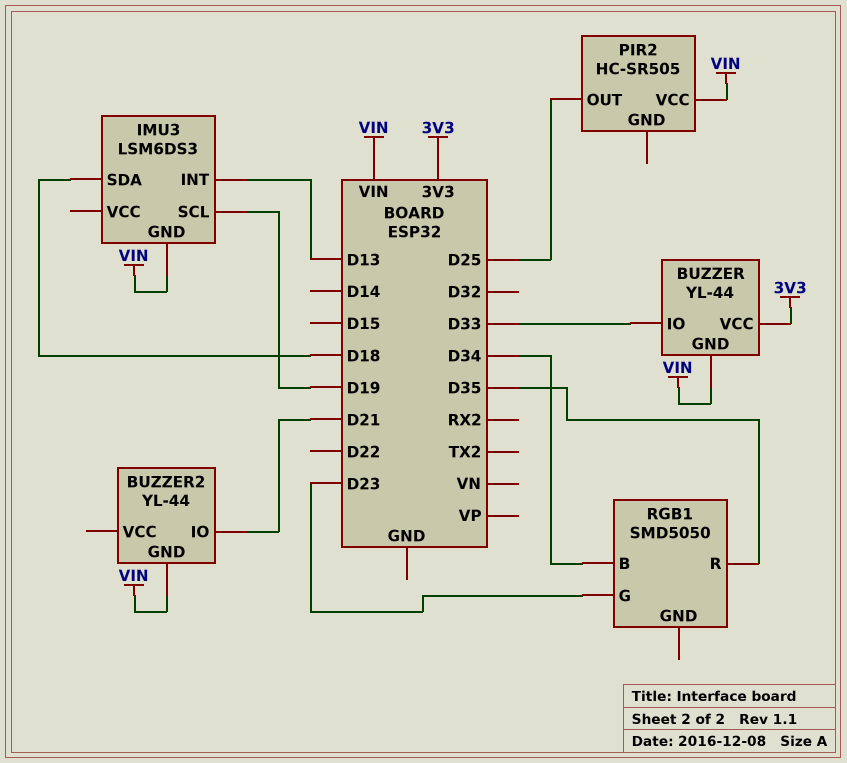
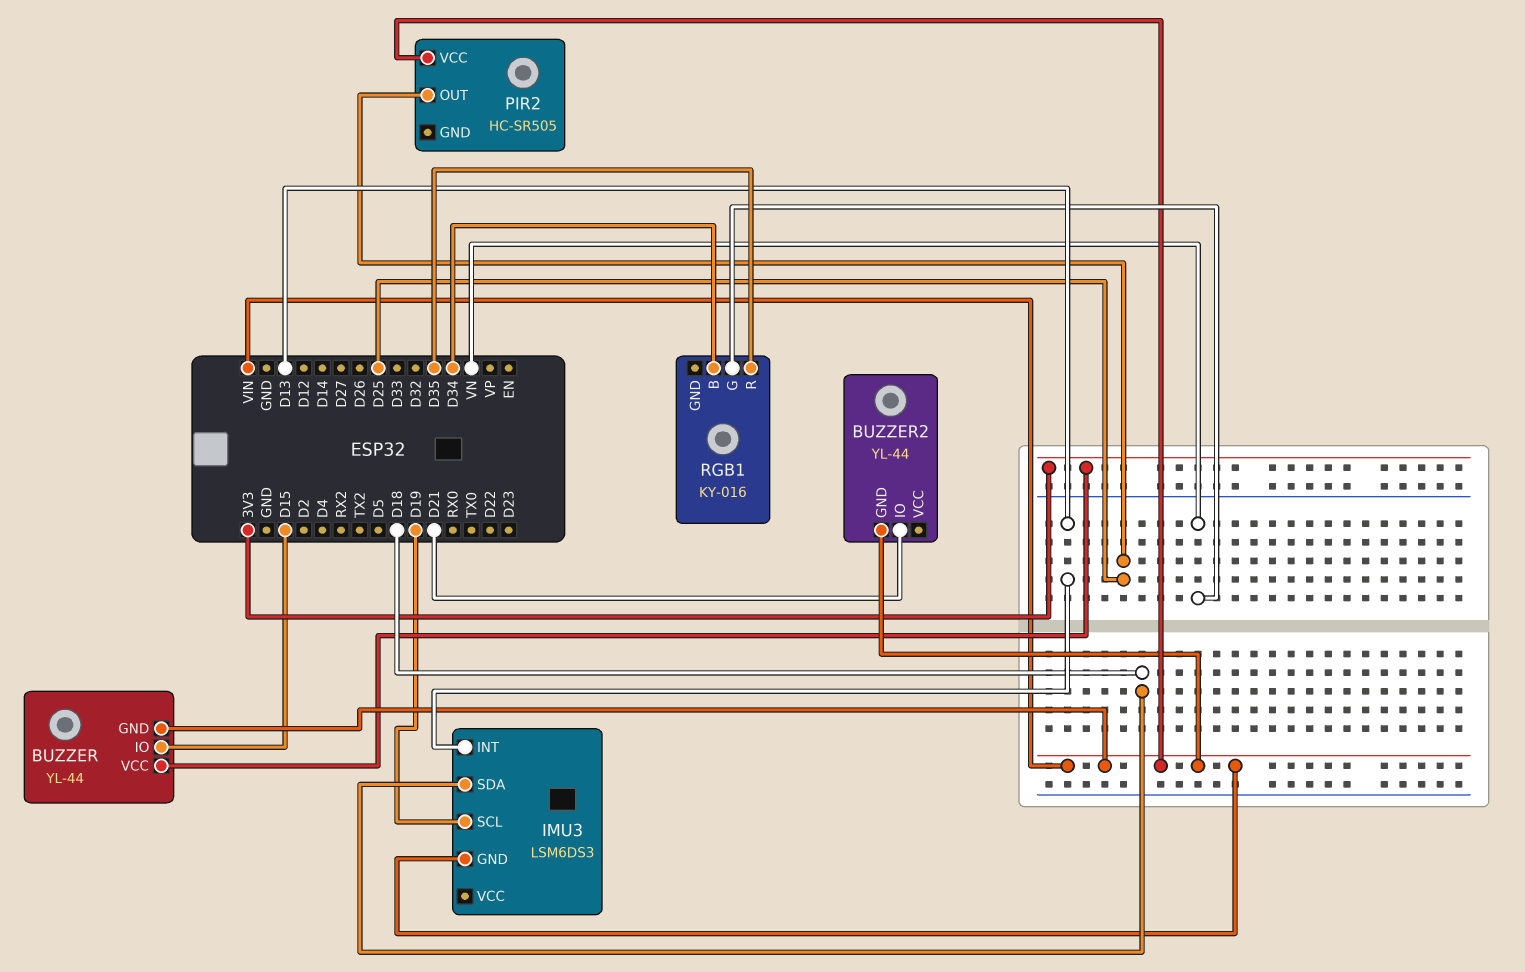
BUZZER pin IO: D33 -> D15
RGB1: SMD5050 -> KY-016
RGB1 pin G: D23 -> VN

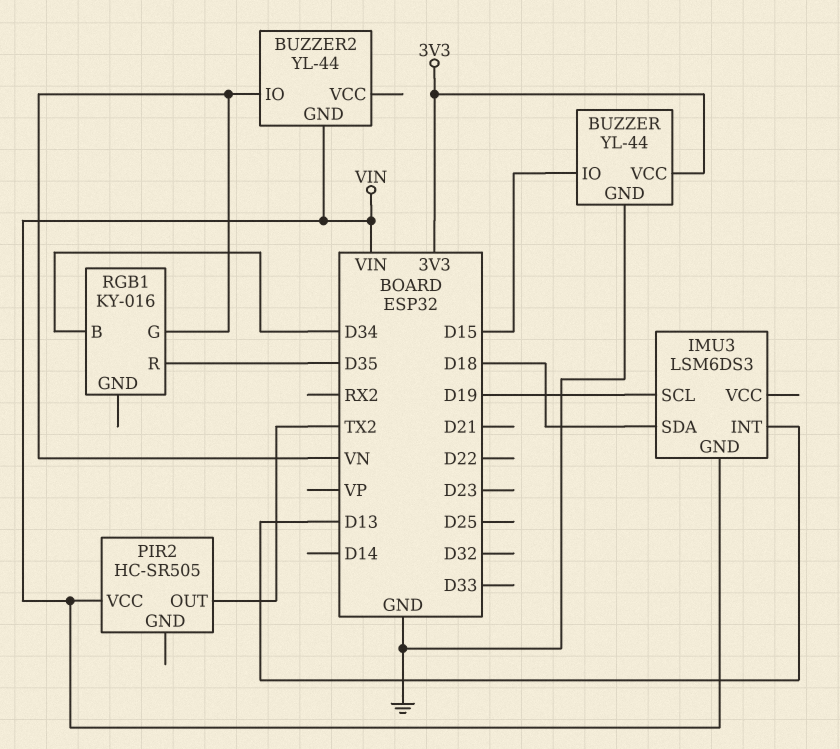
BUZZER pin GND: VIN -> GND
BUZZER2 pin IO: D21 -> VN
PIR2 pin OUT: D25 -> TX2

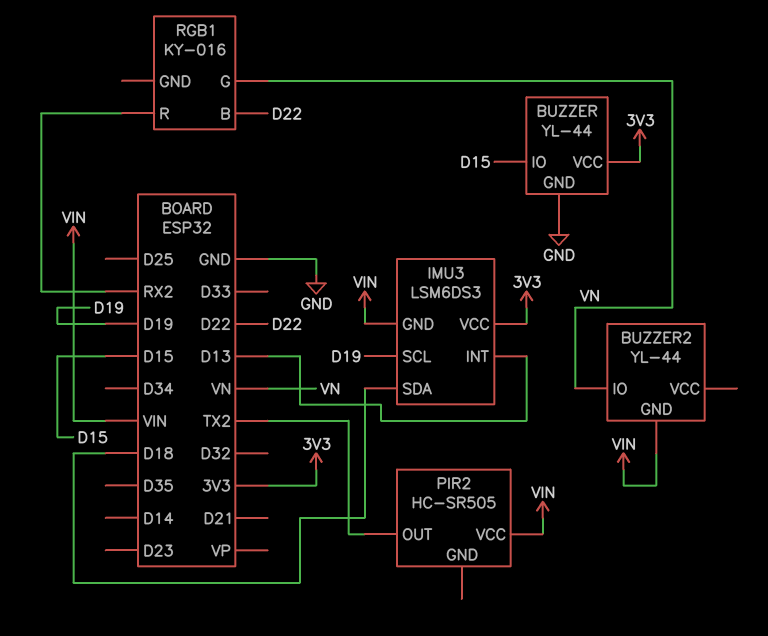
IMU3 pin VCC: none -> 3V3
RGB1 pin B: D34 -> D22
RGB1 pin R: D35 -> RX2

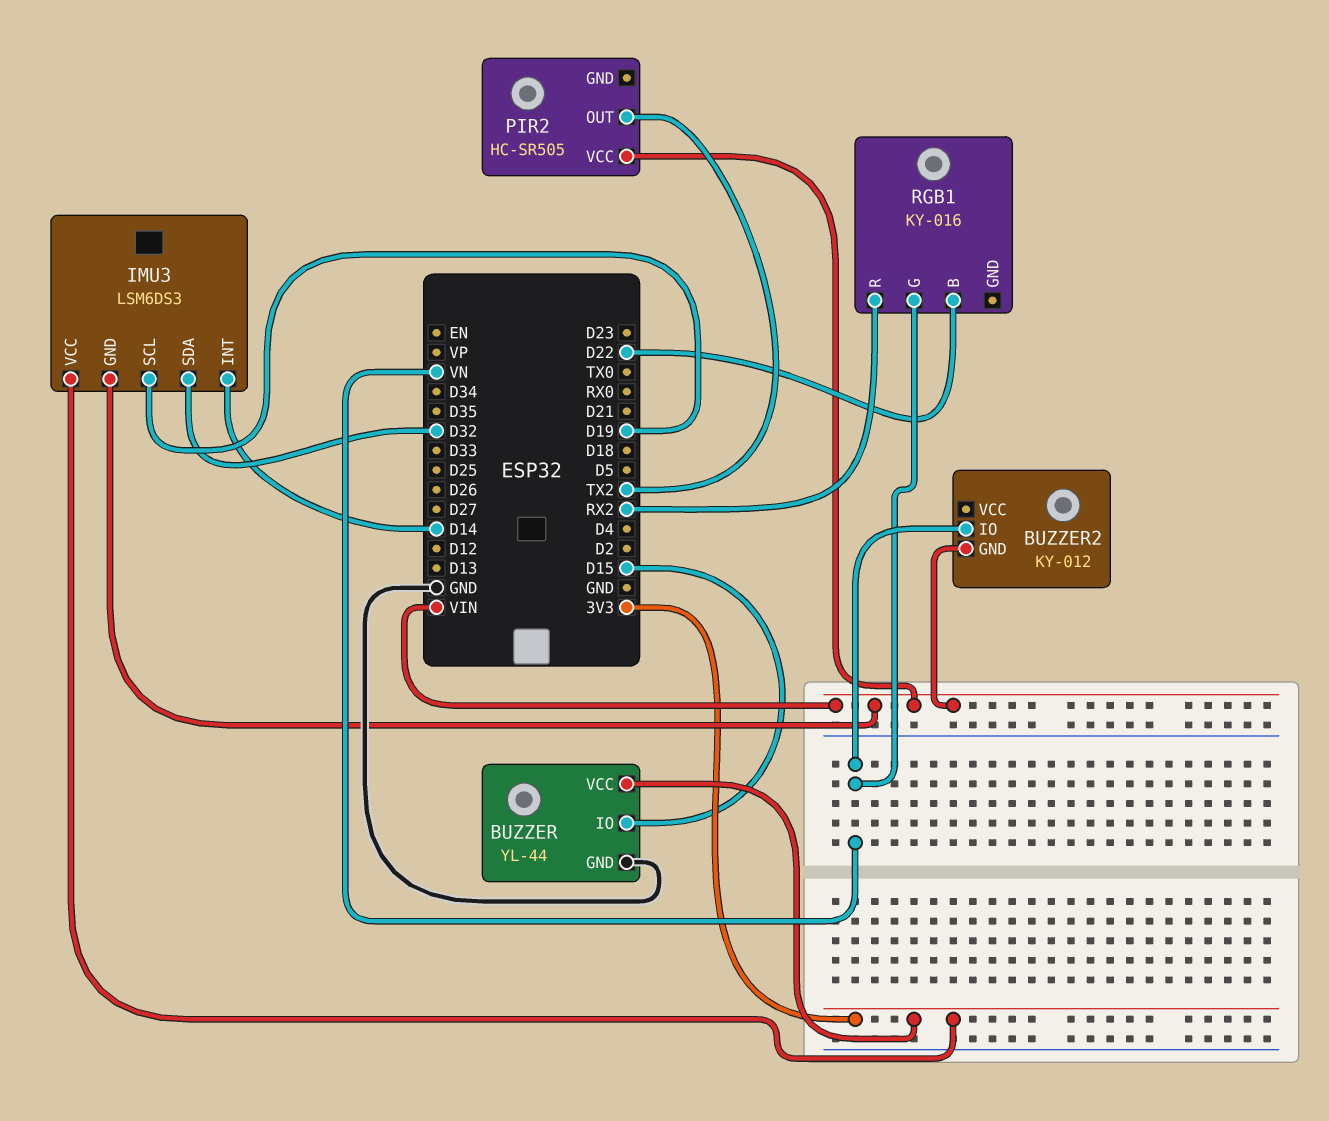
BUZZER2: YL-44 -> KY-012
IMU3 pin INT: D13 -> D14
IMU3 pin SDA: D18 -> D32

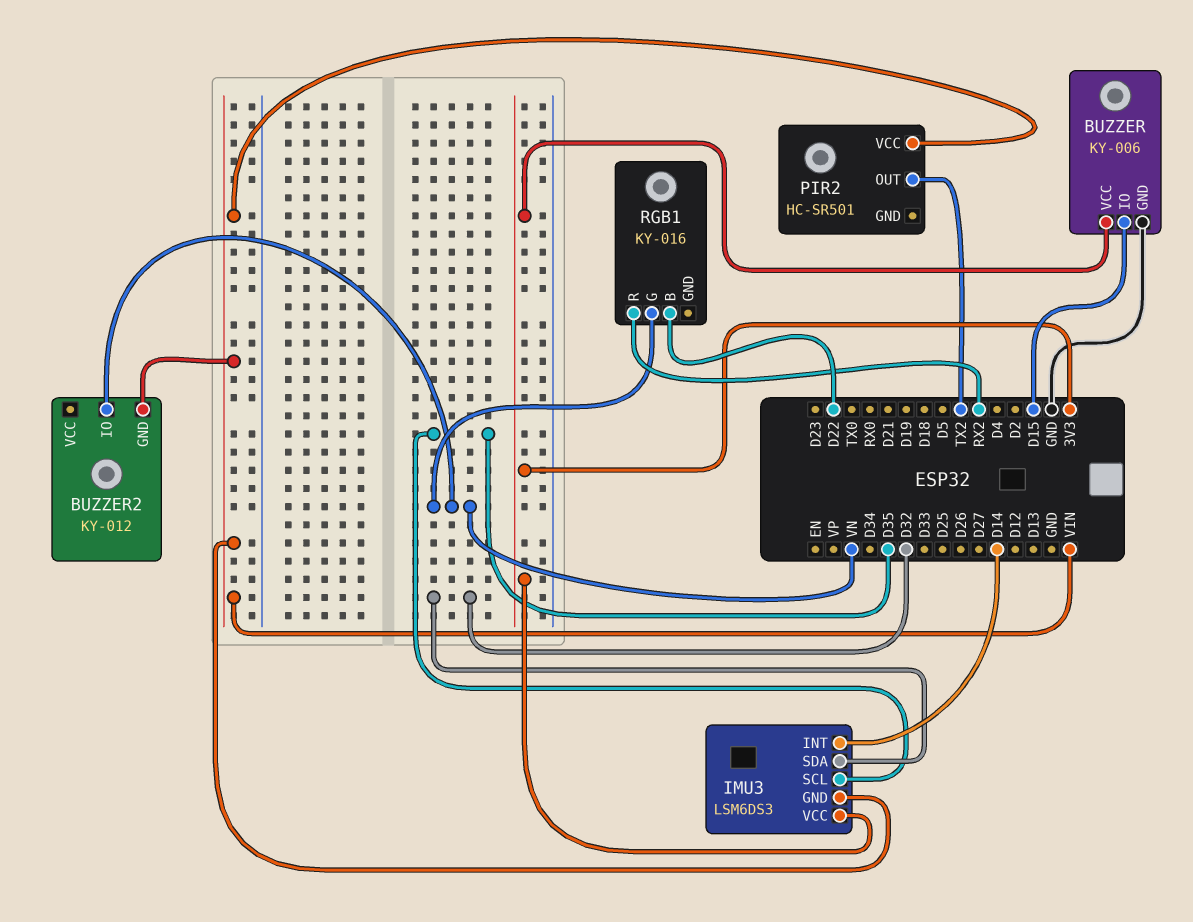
BUZZER: YL-44 -> KY-006
IMU3 pin SCL: D19 -> D35
PIR2: HC-SR505 -> HC-SR501

